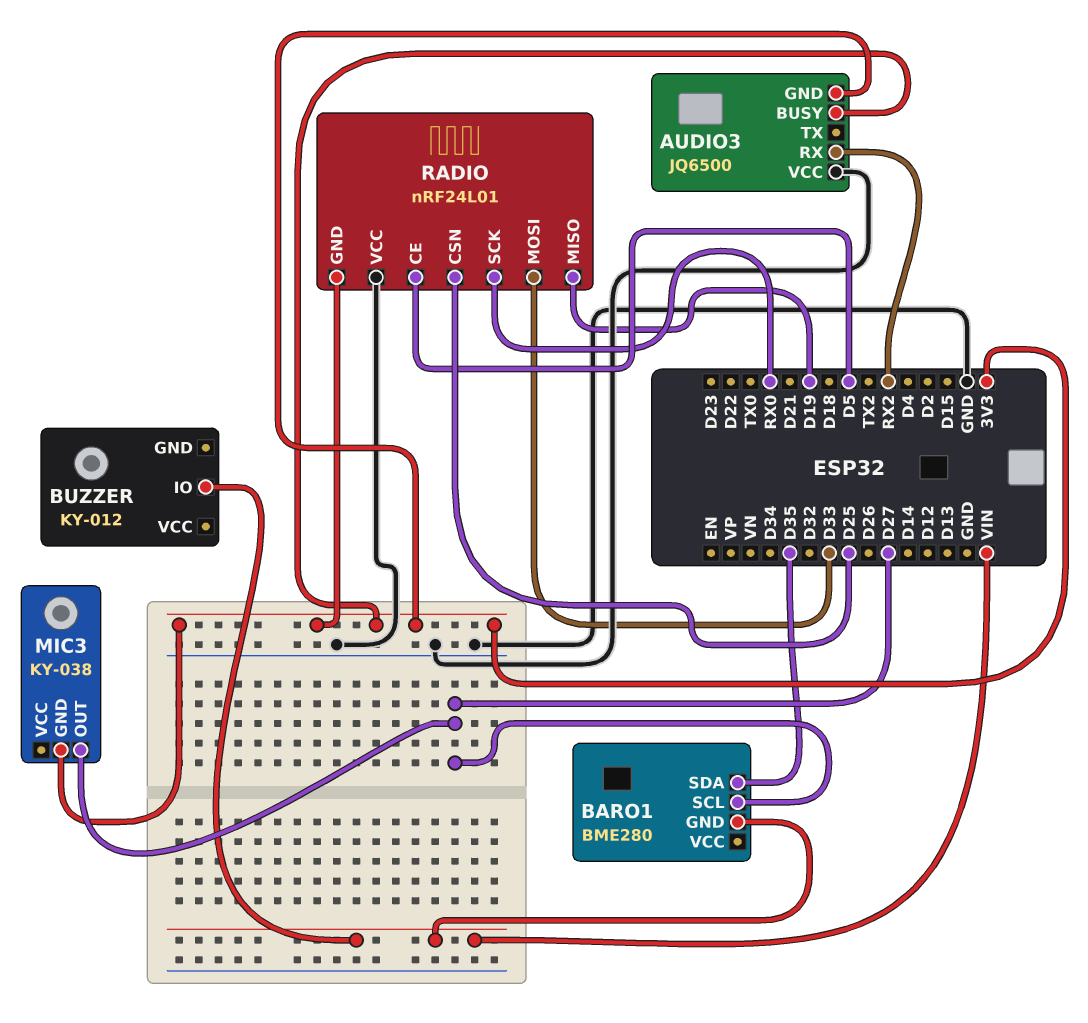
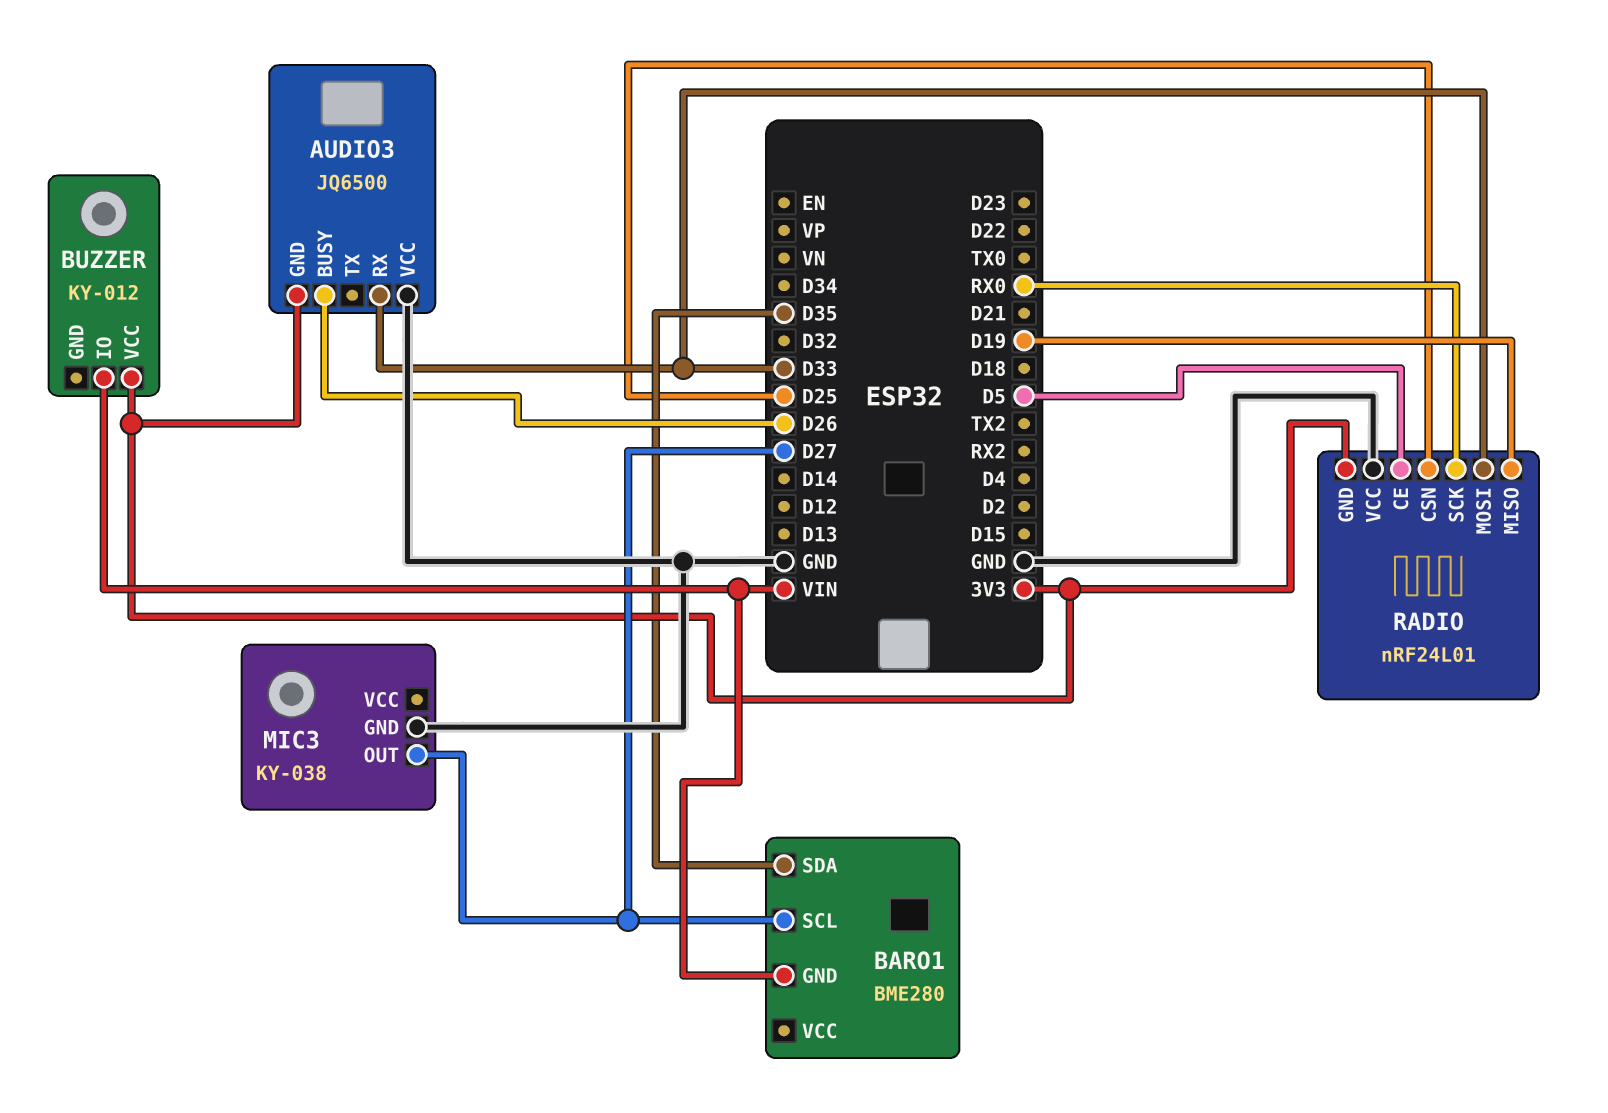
AUDIO3 pin BUSY: 3V3 -> D26
AUDIO3 pin RX: RX2 -> D33
BUZZER pin VCC: none -> 3V3
MIC3 pin GND: 3V3 -> GND

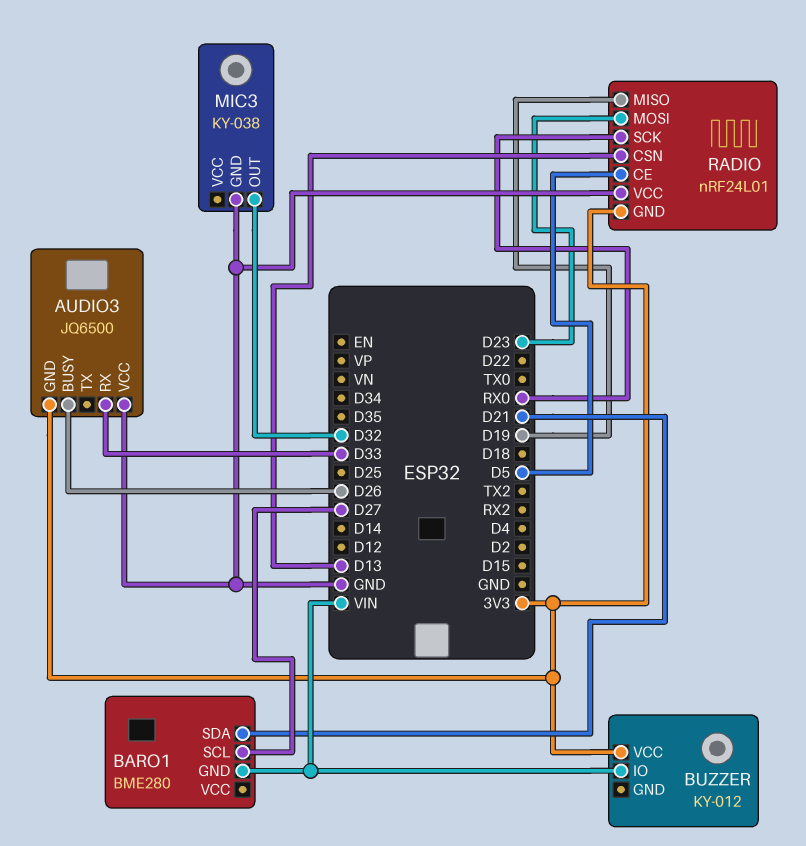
BARO1 pin SDA: D35 -> D21
MIC3 pin OUT: D27 -> D32
RADIO pin CSN: D25 -> D13
RADIO pin MOSI: D33 -> D23

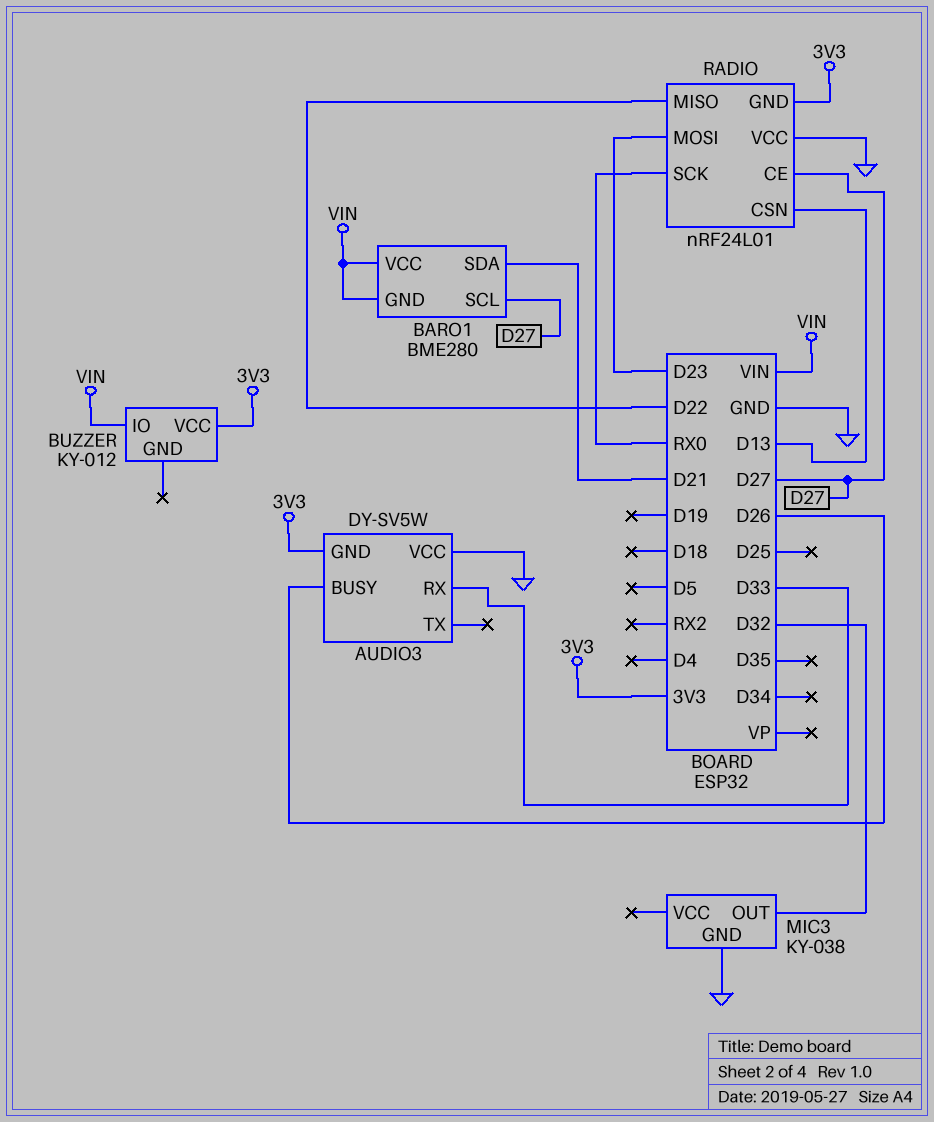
AUDIO3: JQ6500 -> DY-SV5W
BARO1 pin VCC: none -> VIN
RADIO pin CE: D5 -> D27
RADIO pin MISO: D19 -> D22

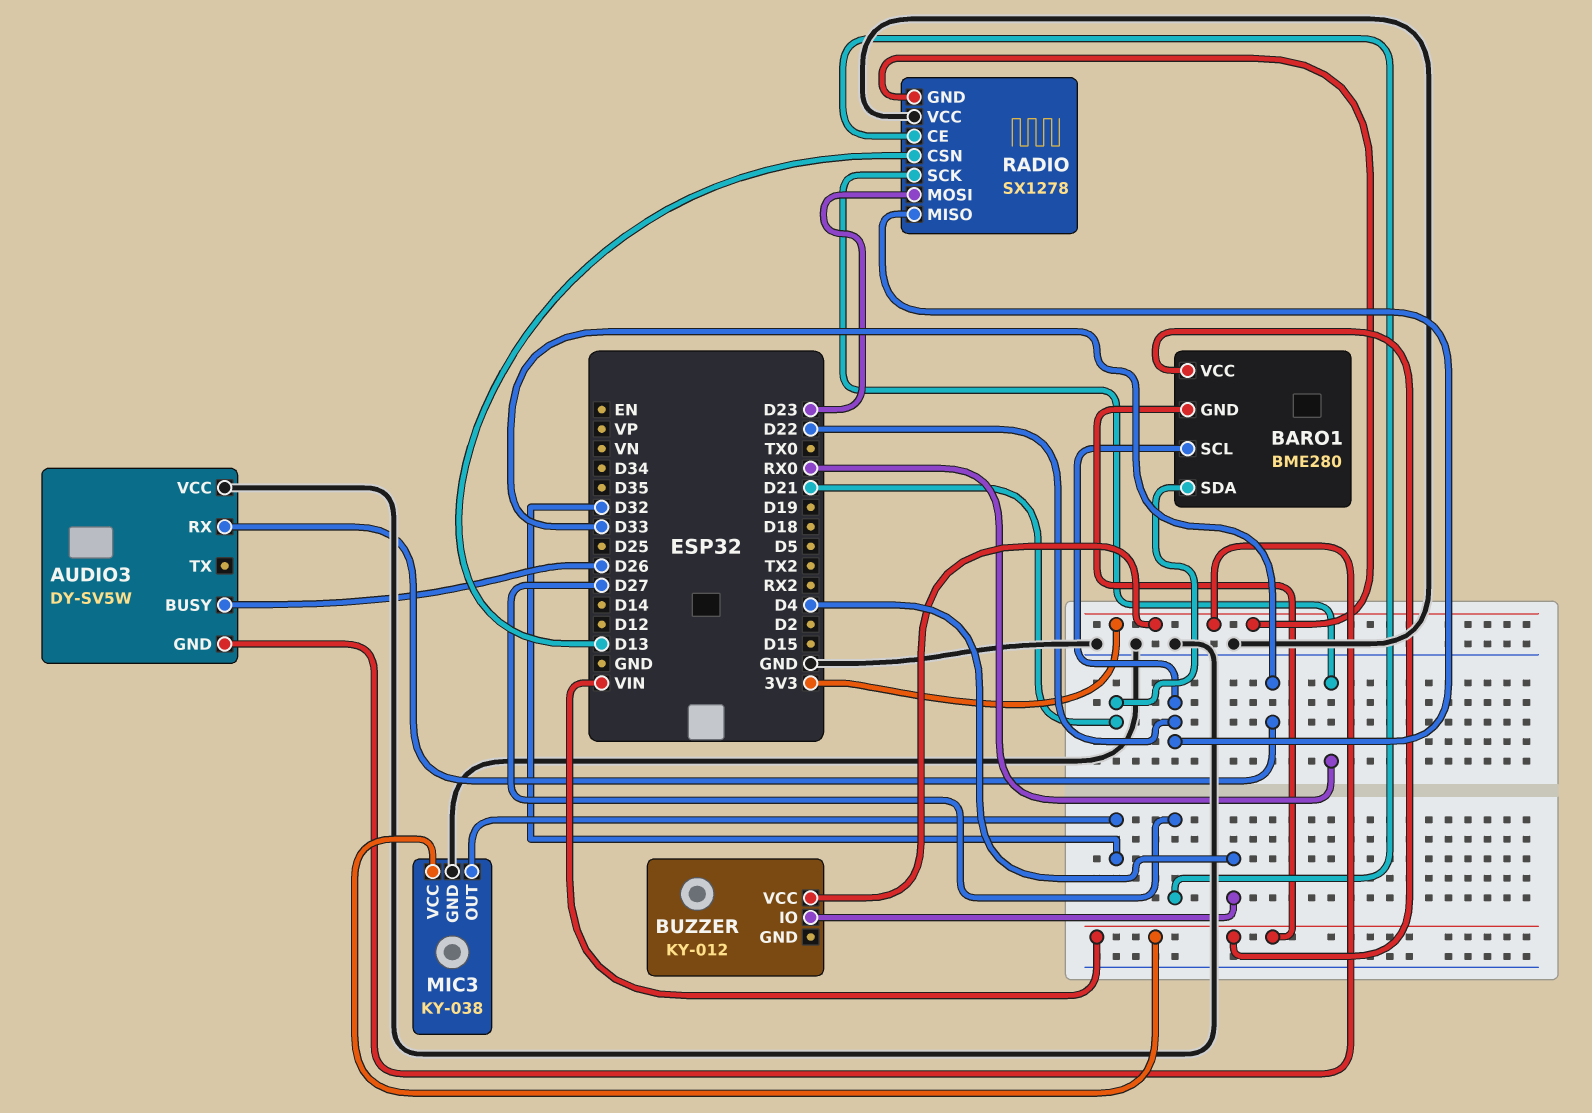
BARO1 pin SCL: D27 -> D22
BUZZER pin IO: VIN -> D4
MIC3 pin VCC: none -> VIN
RADIO: nRF24L01 -> SX1278

